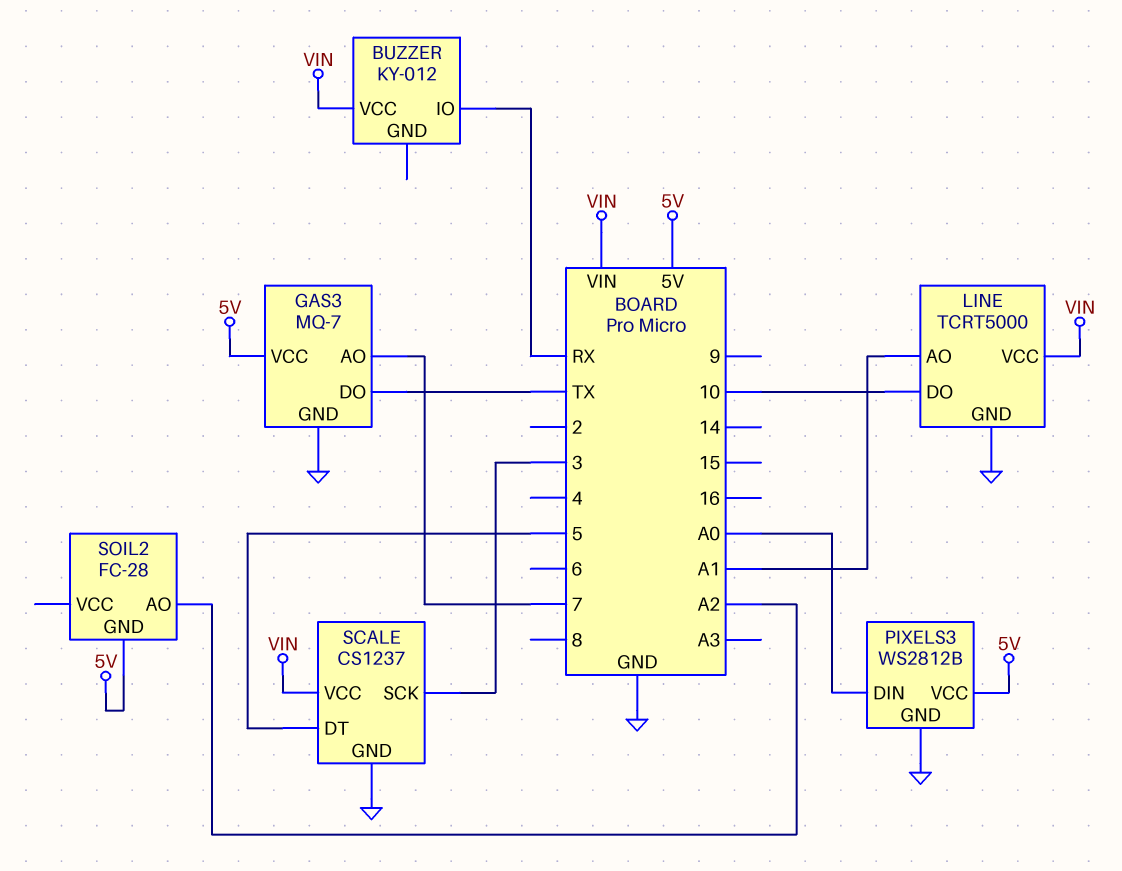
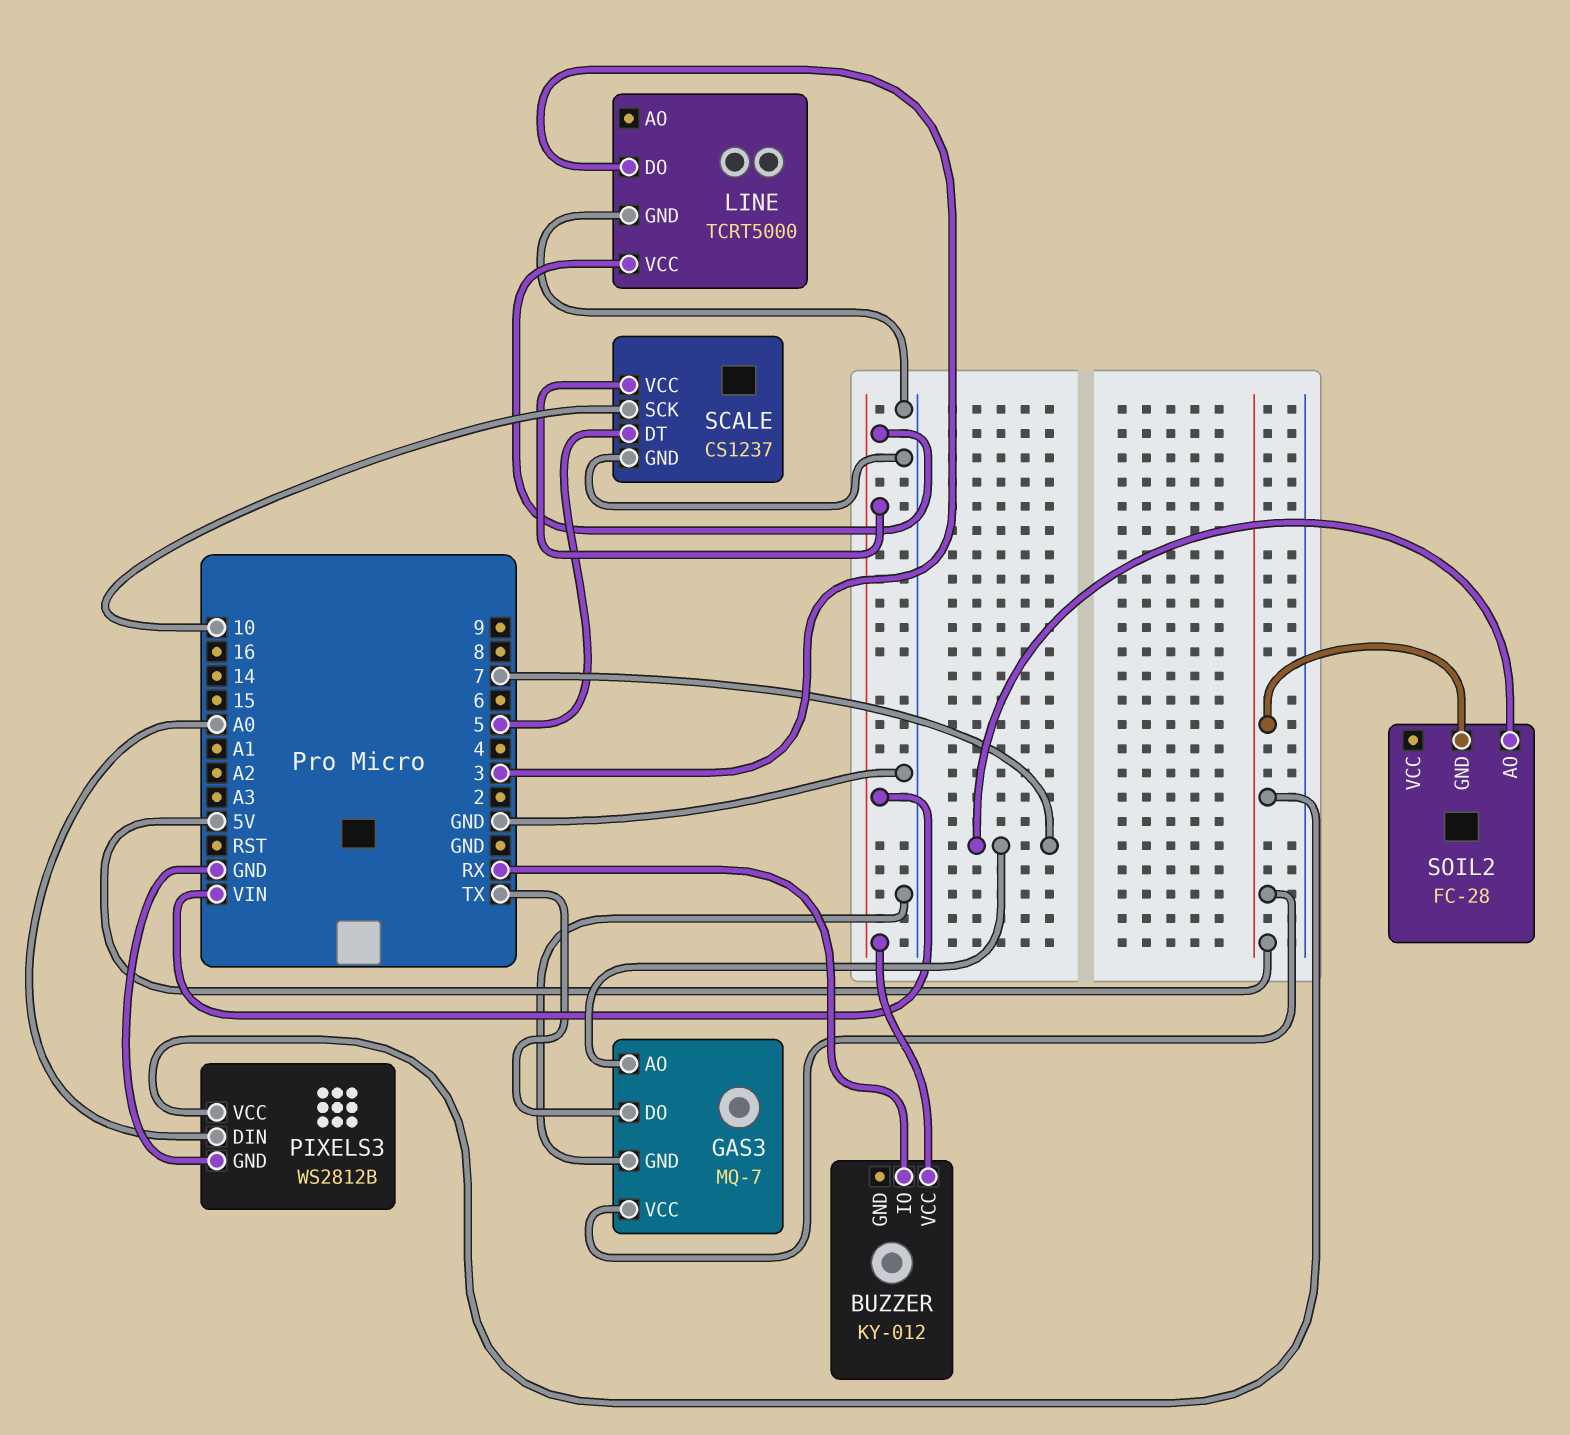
LINE pin AO: A1 -> none
LINE pin DO: 10 -> 3
SCALE pin SCK: 3 -> 10
SOIL2 pin AO: A2 -> 7

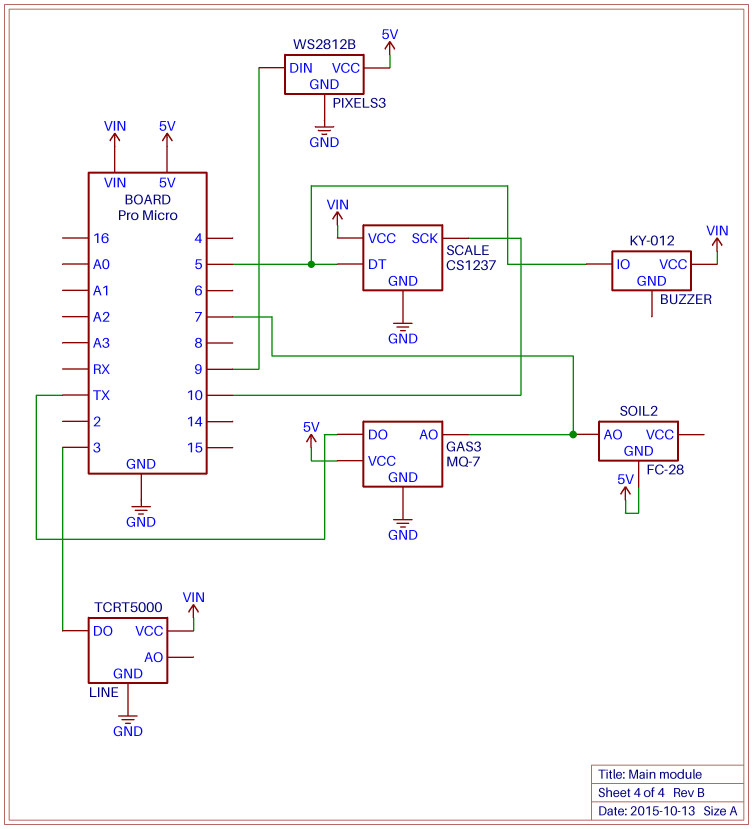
BUZZER pin IO: RX -> 5
PIXELS3 pin DIN: A0 -> 9

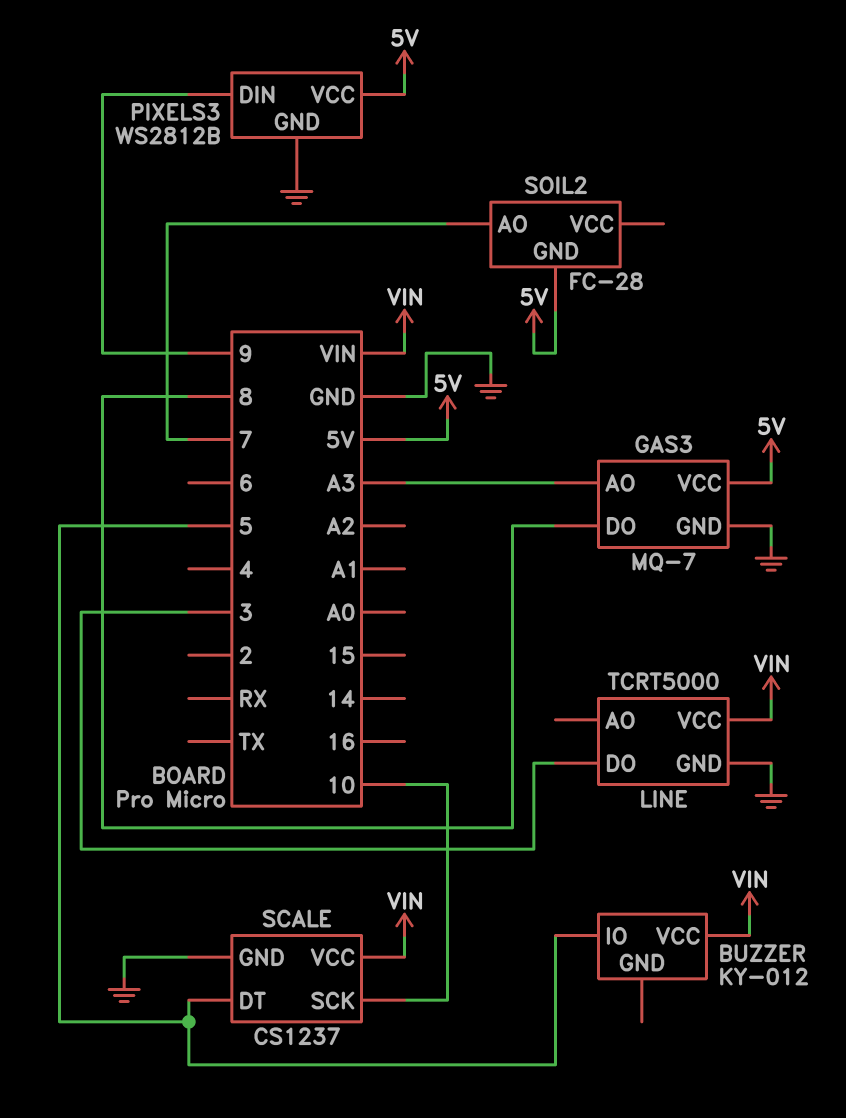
GAS3 pin AO: 7 -> A3
GAS3 pin DO: TX -> 8

